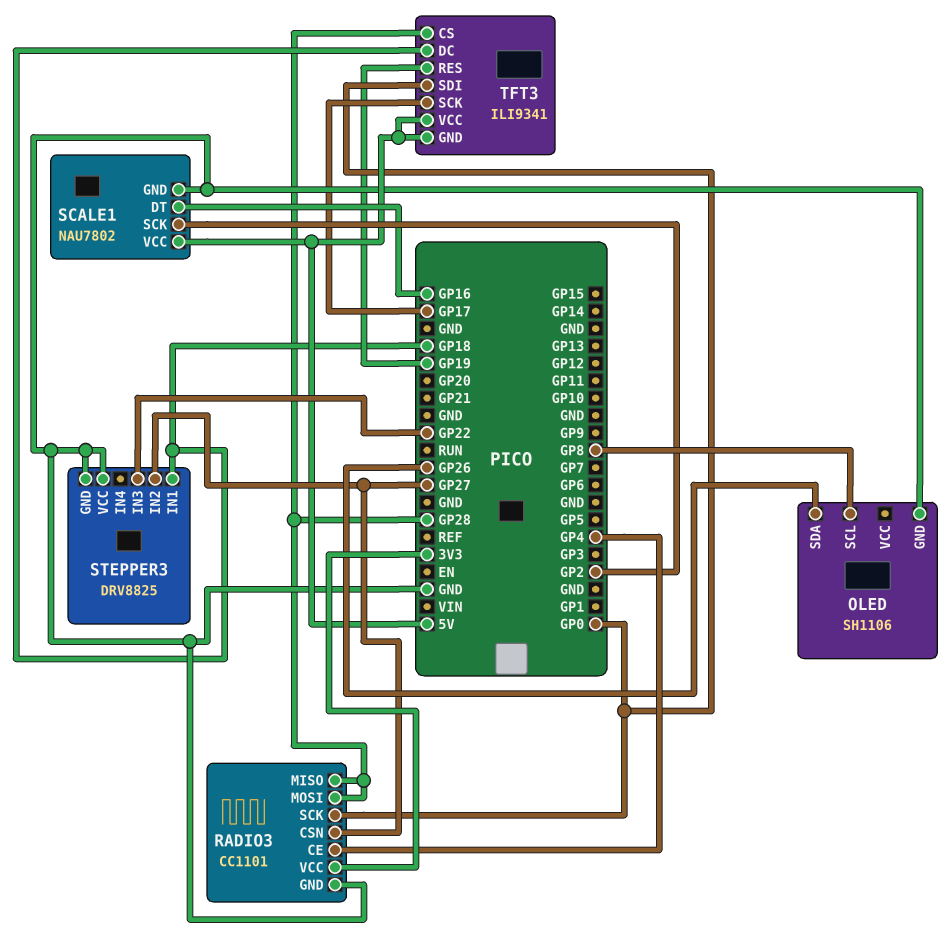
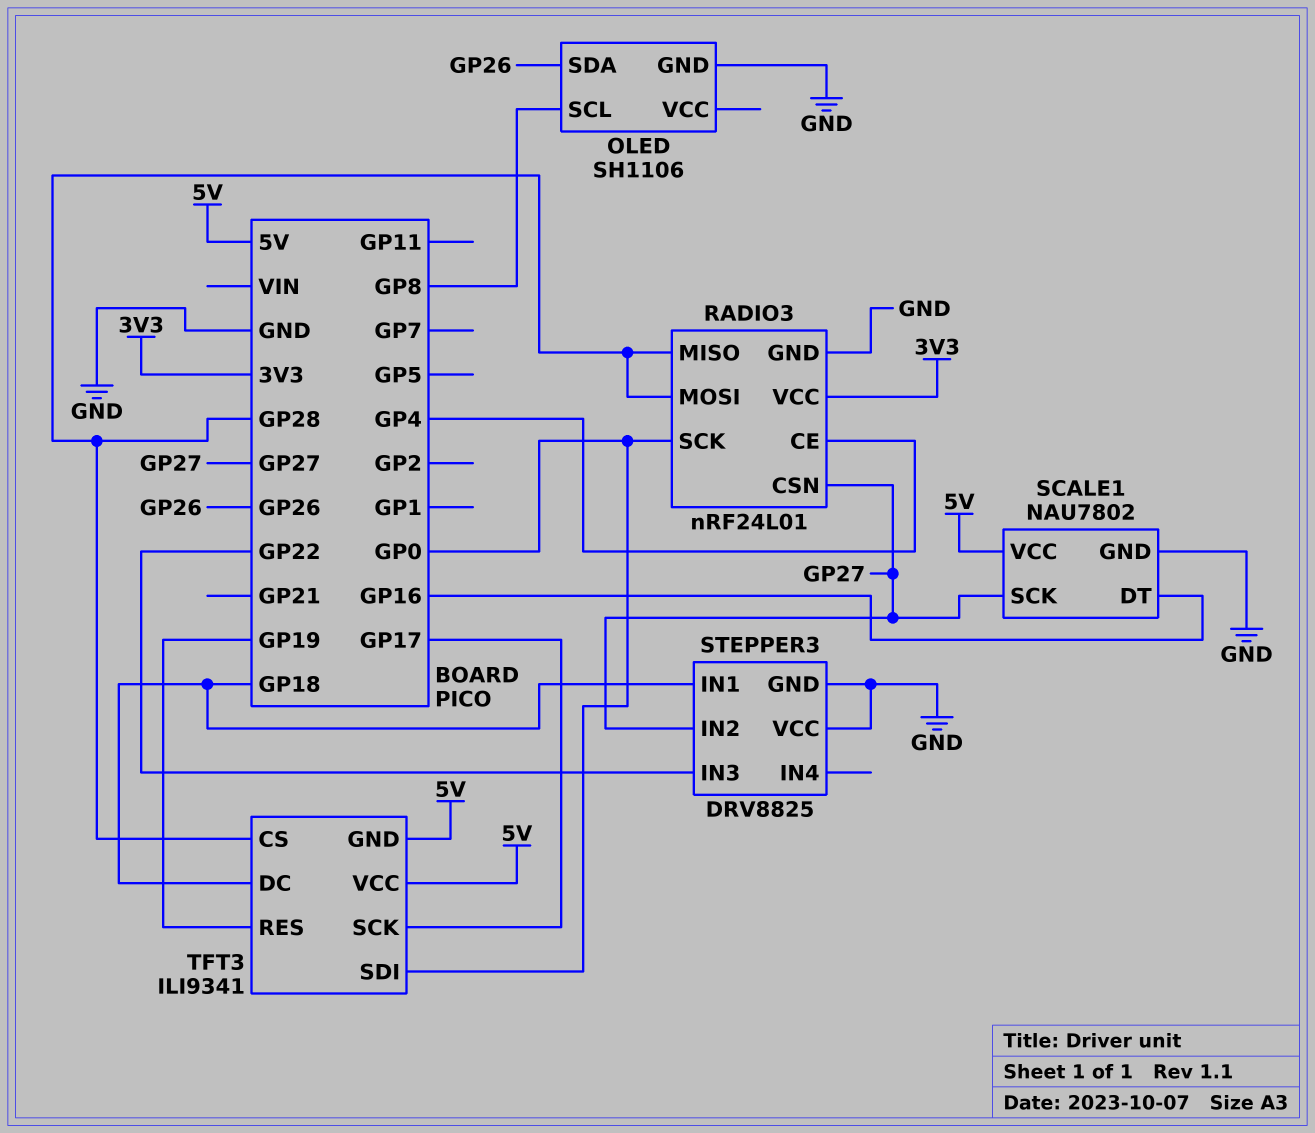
RADIO3: CC1101 -> nRF24L01
SCALE1 pin SCK: GP2 -> GP27

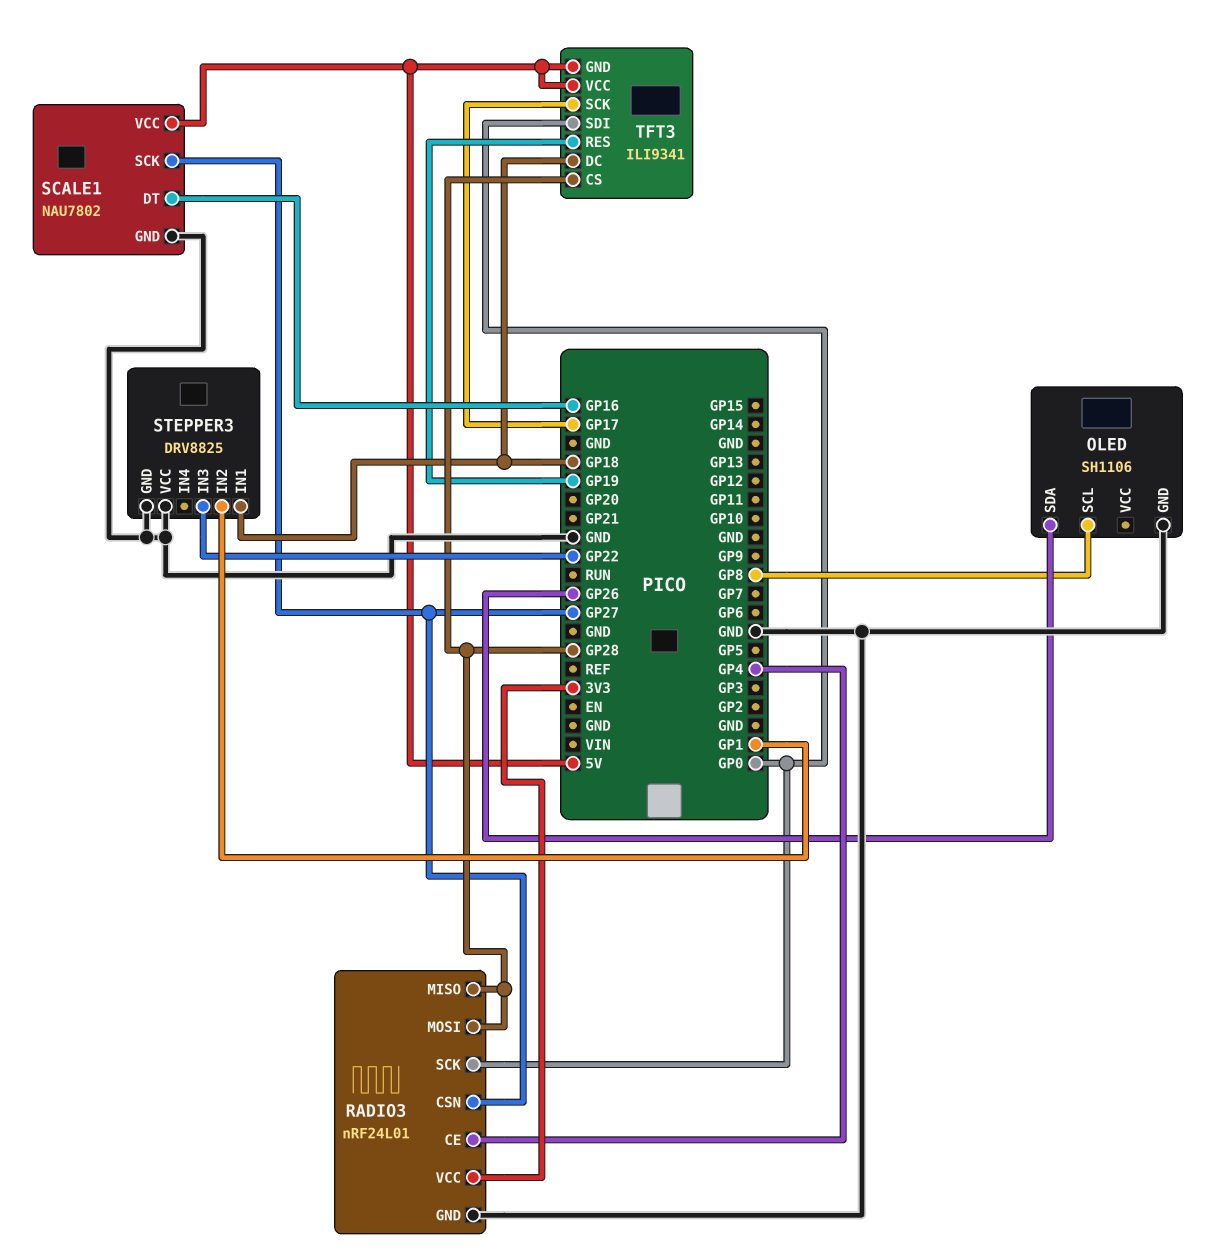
STEPPER3 pin IN2: GP27 -> GP1

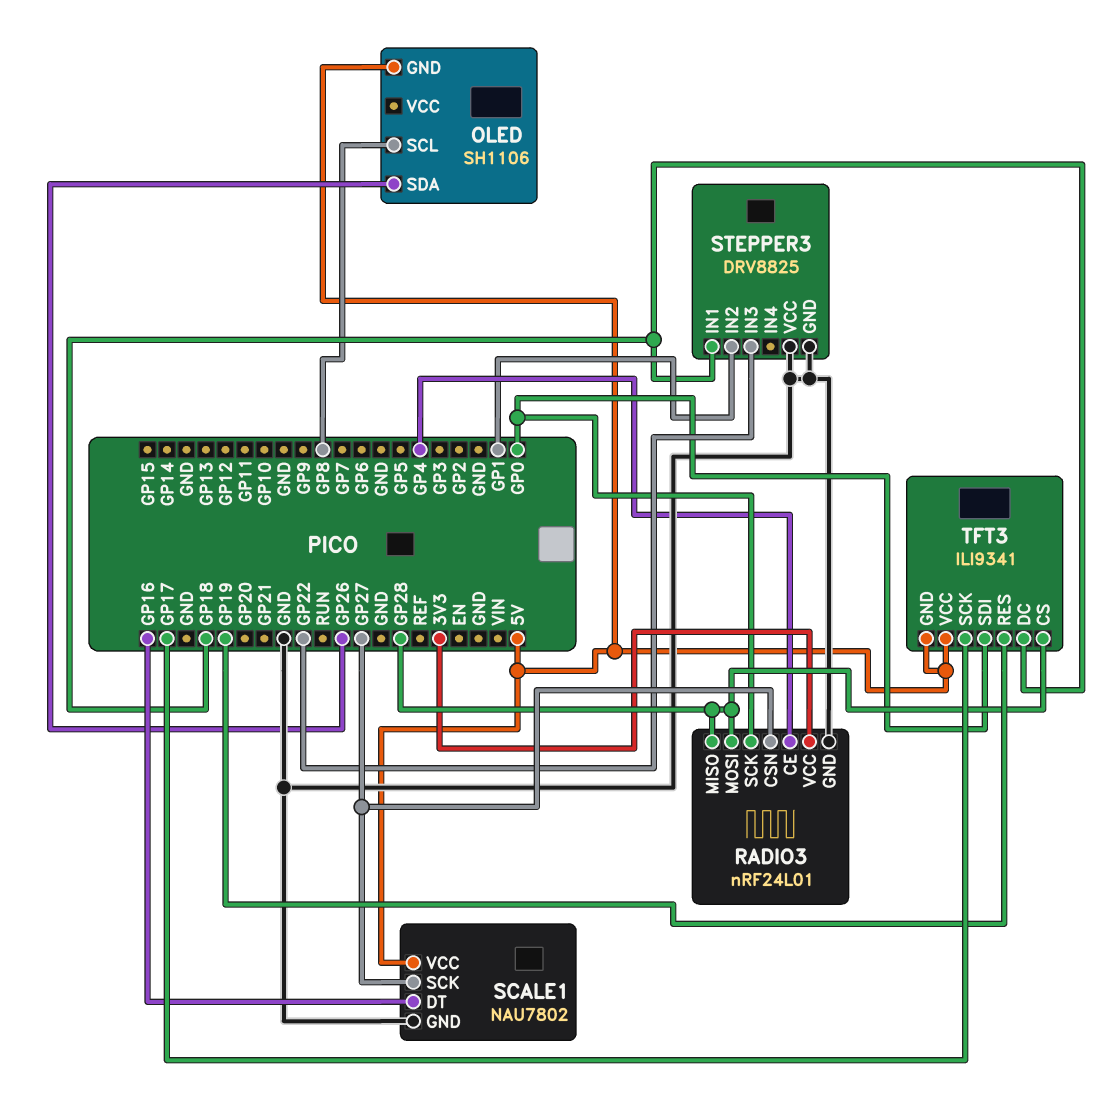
OLED pin GND: GND -> 5V

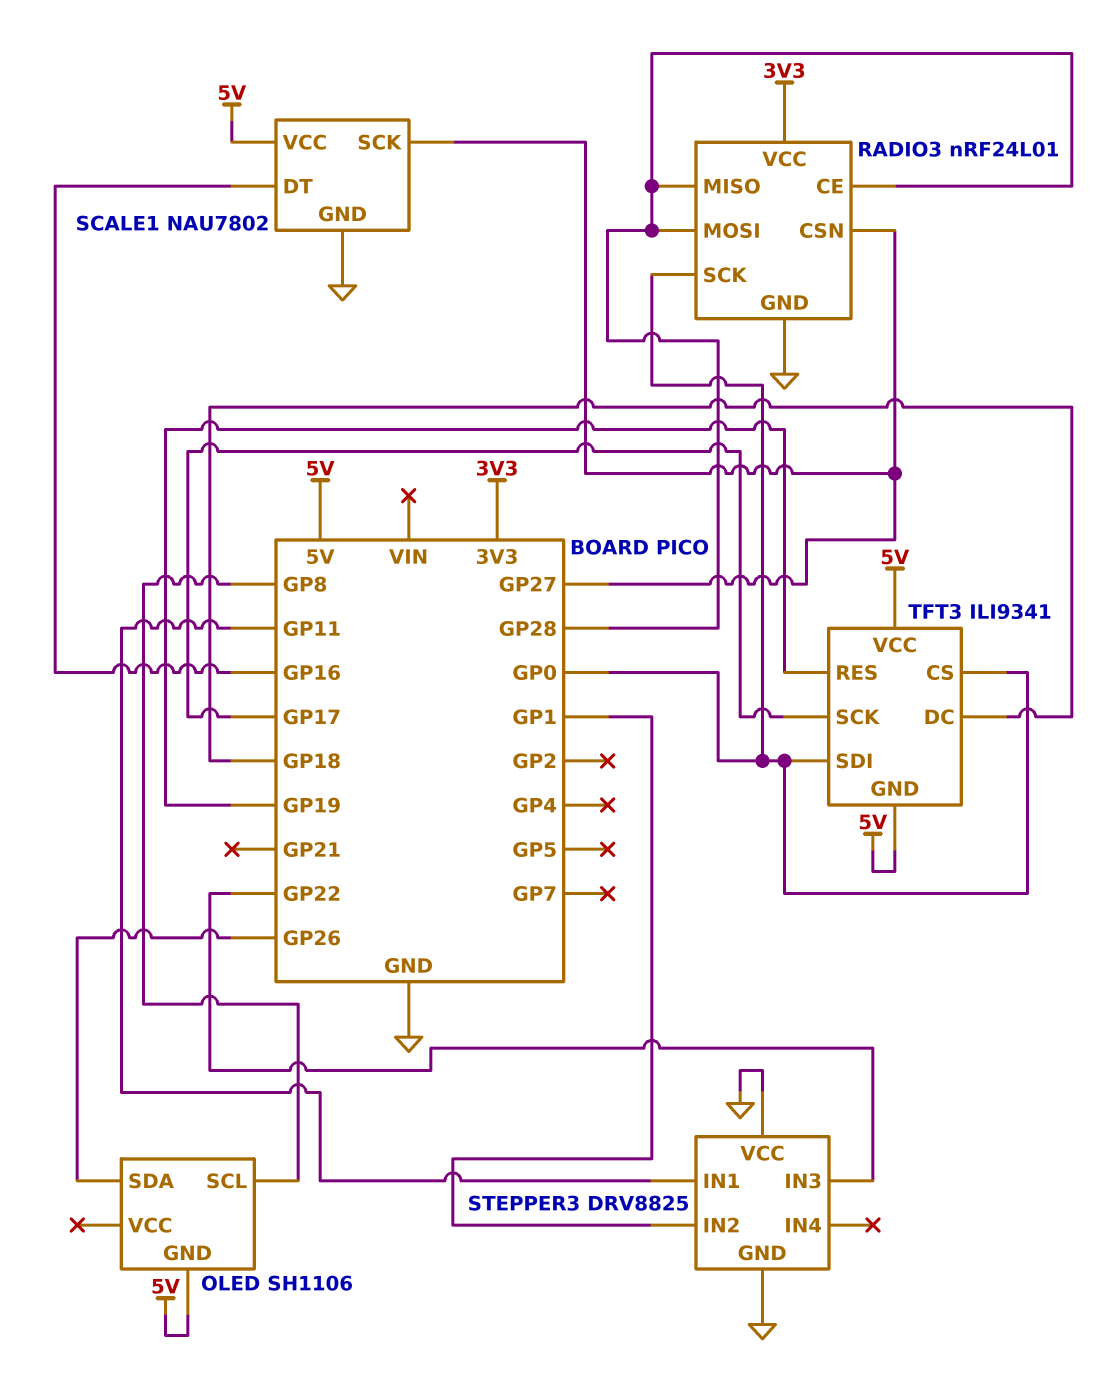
RADIO3 pin CE: GP4 -> GP28
STEPPER3 pin IN1: GP18 -> GP11
TFT3 pin CS: GP28 -> GP0

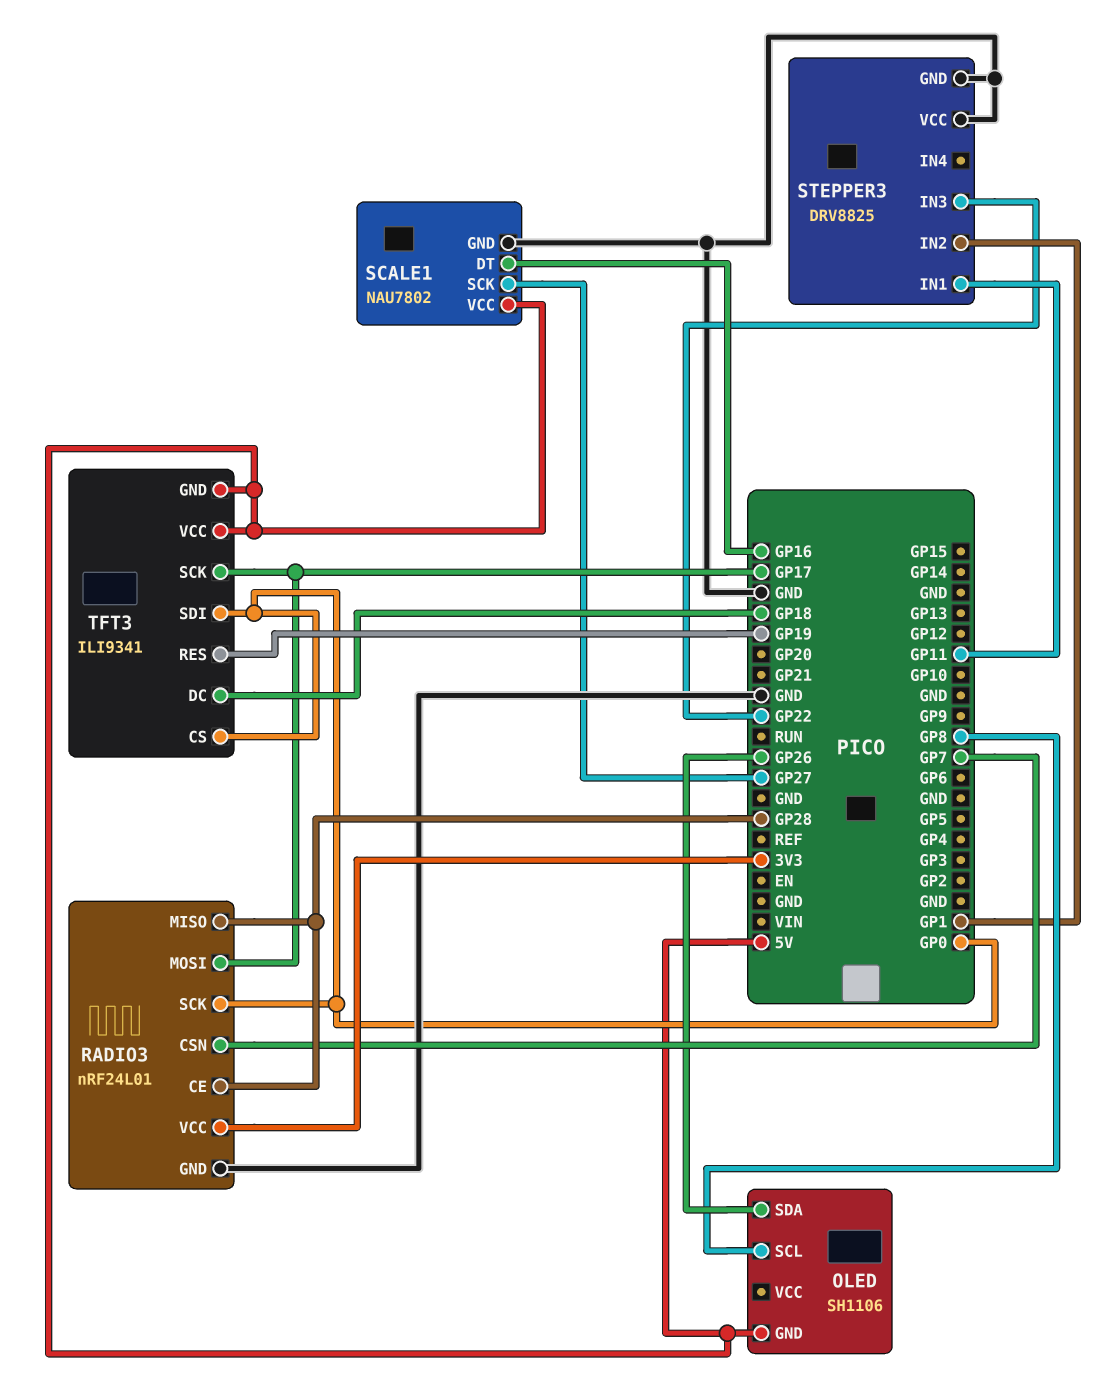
RADIO3 pin CSN: GP27 -> GP7
RADIO3 pin MOSI: GP28 -> GP17

